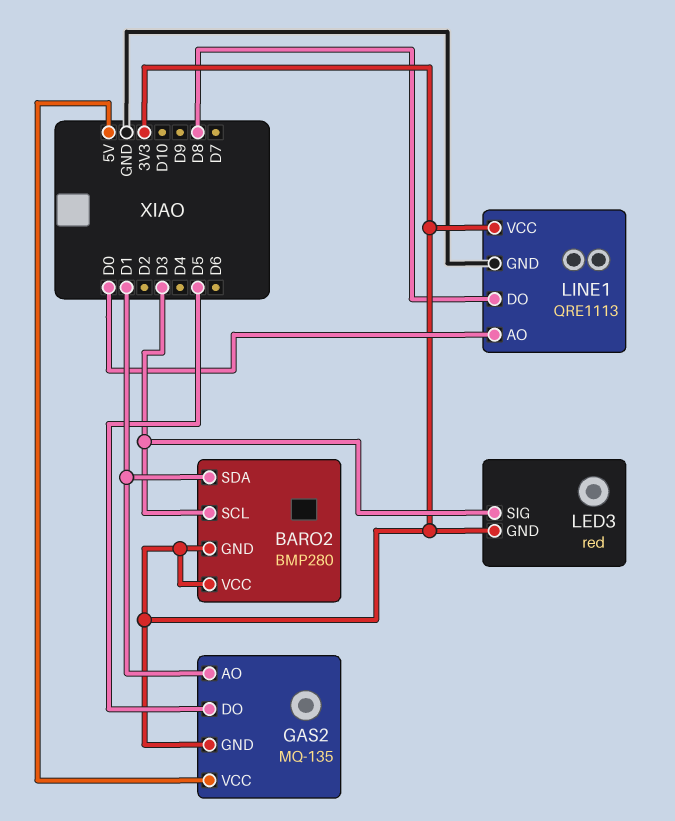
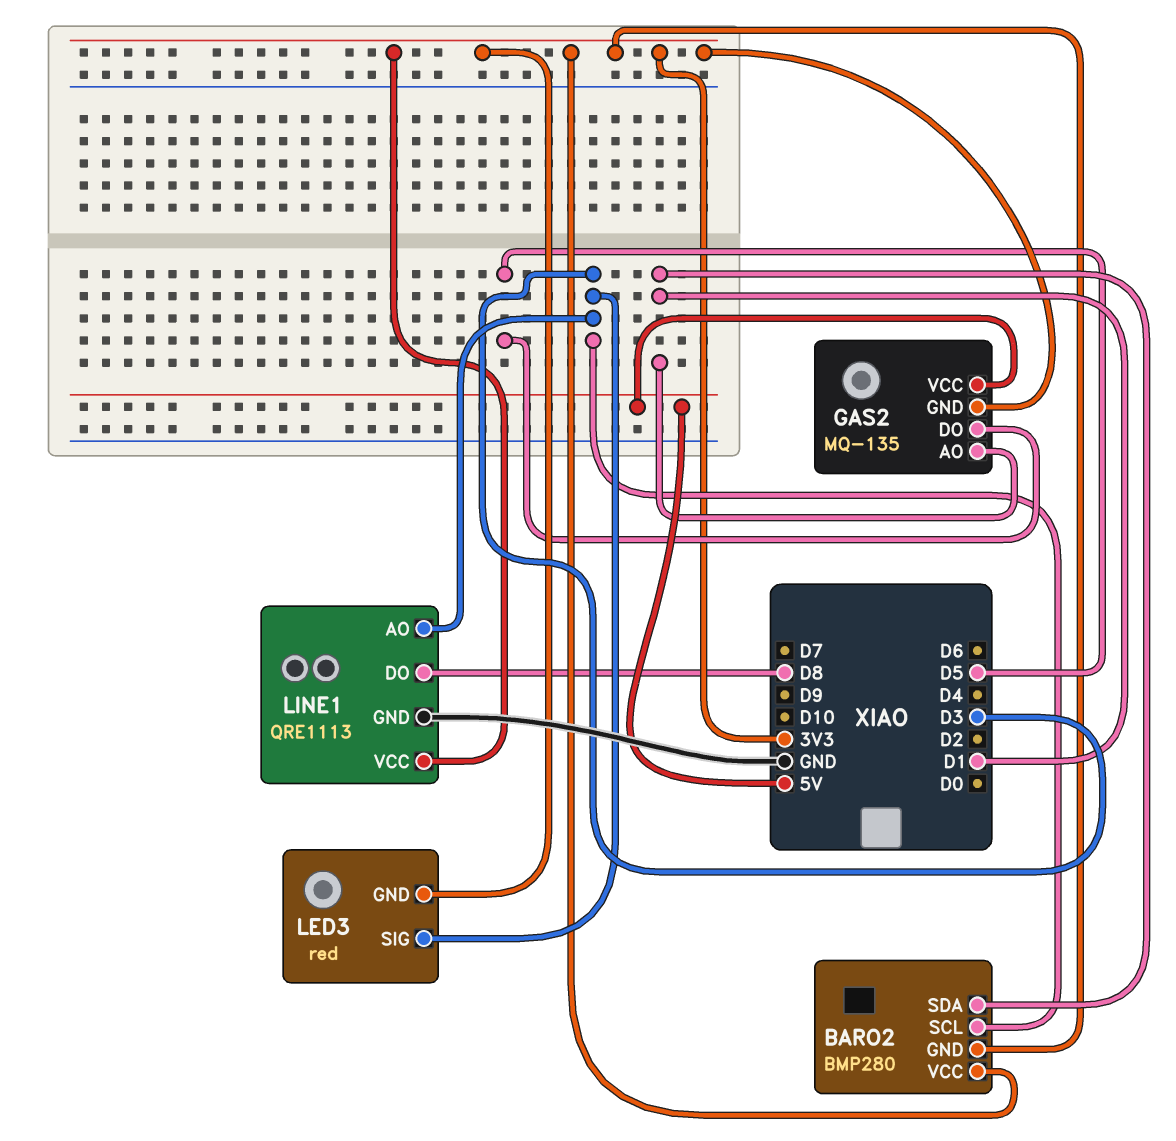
LINE1 pin AO: D0 -> D3

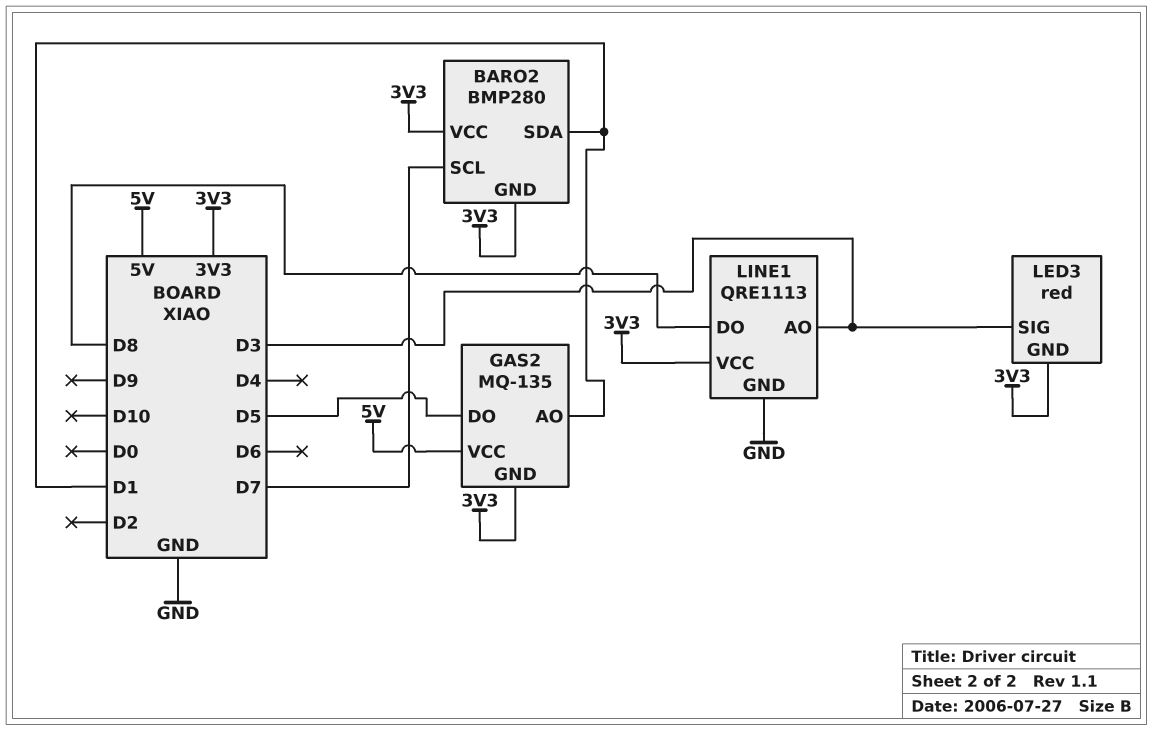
BARO2 pin SCL: D3 -> D7

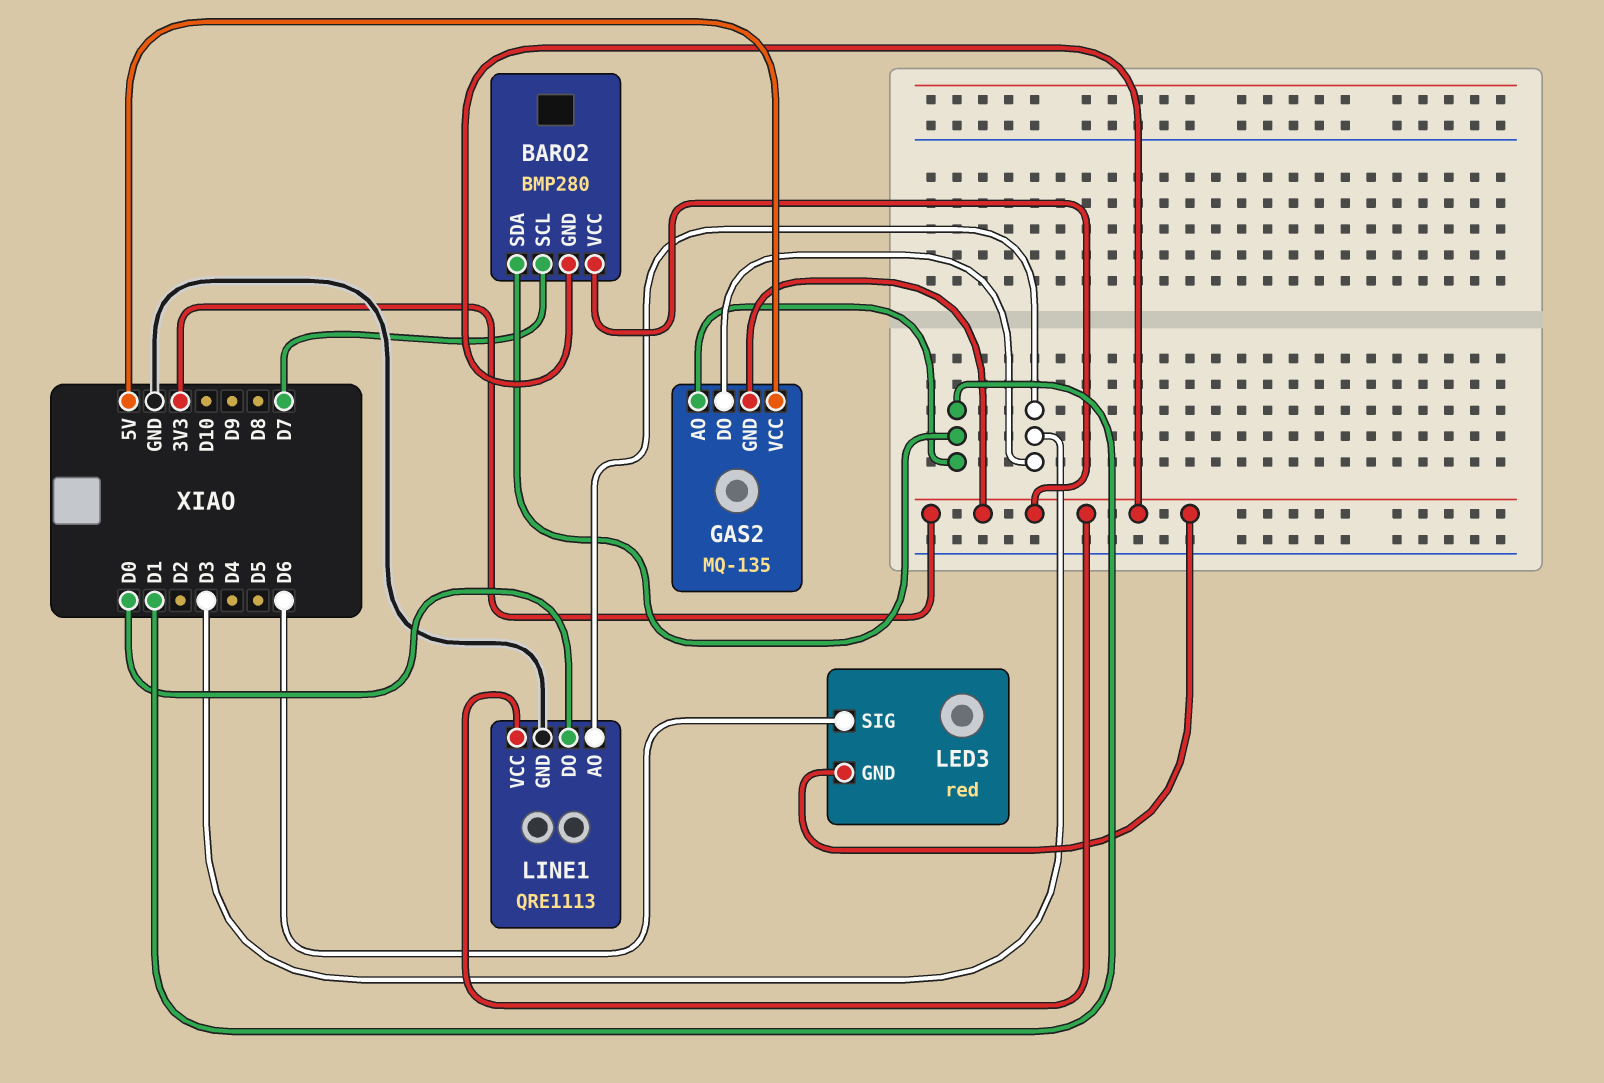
GAS2 pin DO: D5 -> D3
LED3 pin SIG: D3 -> D6
LINE1 pin DO: D8 -> D0

